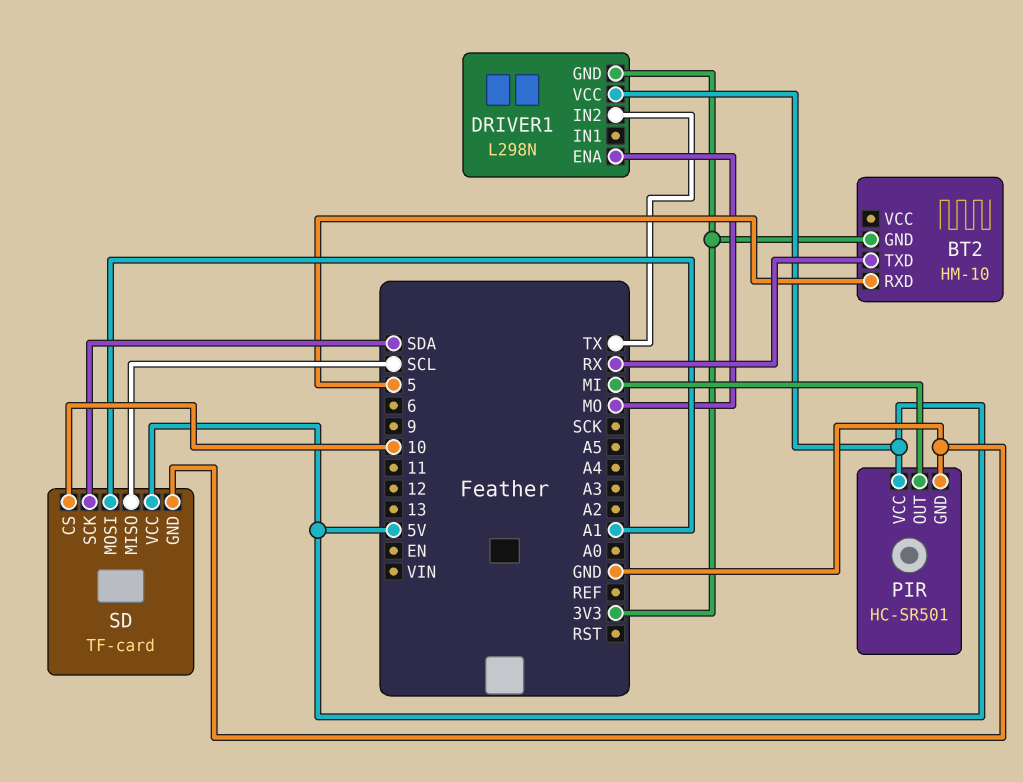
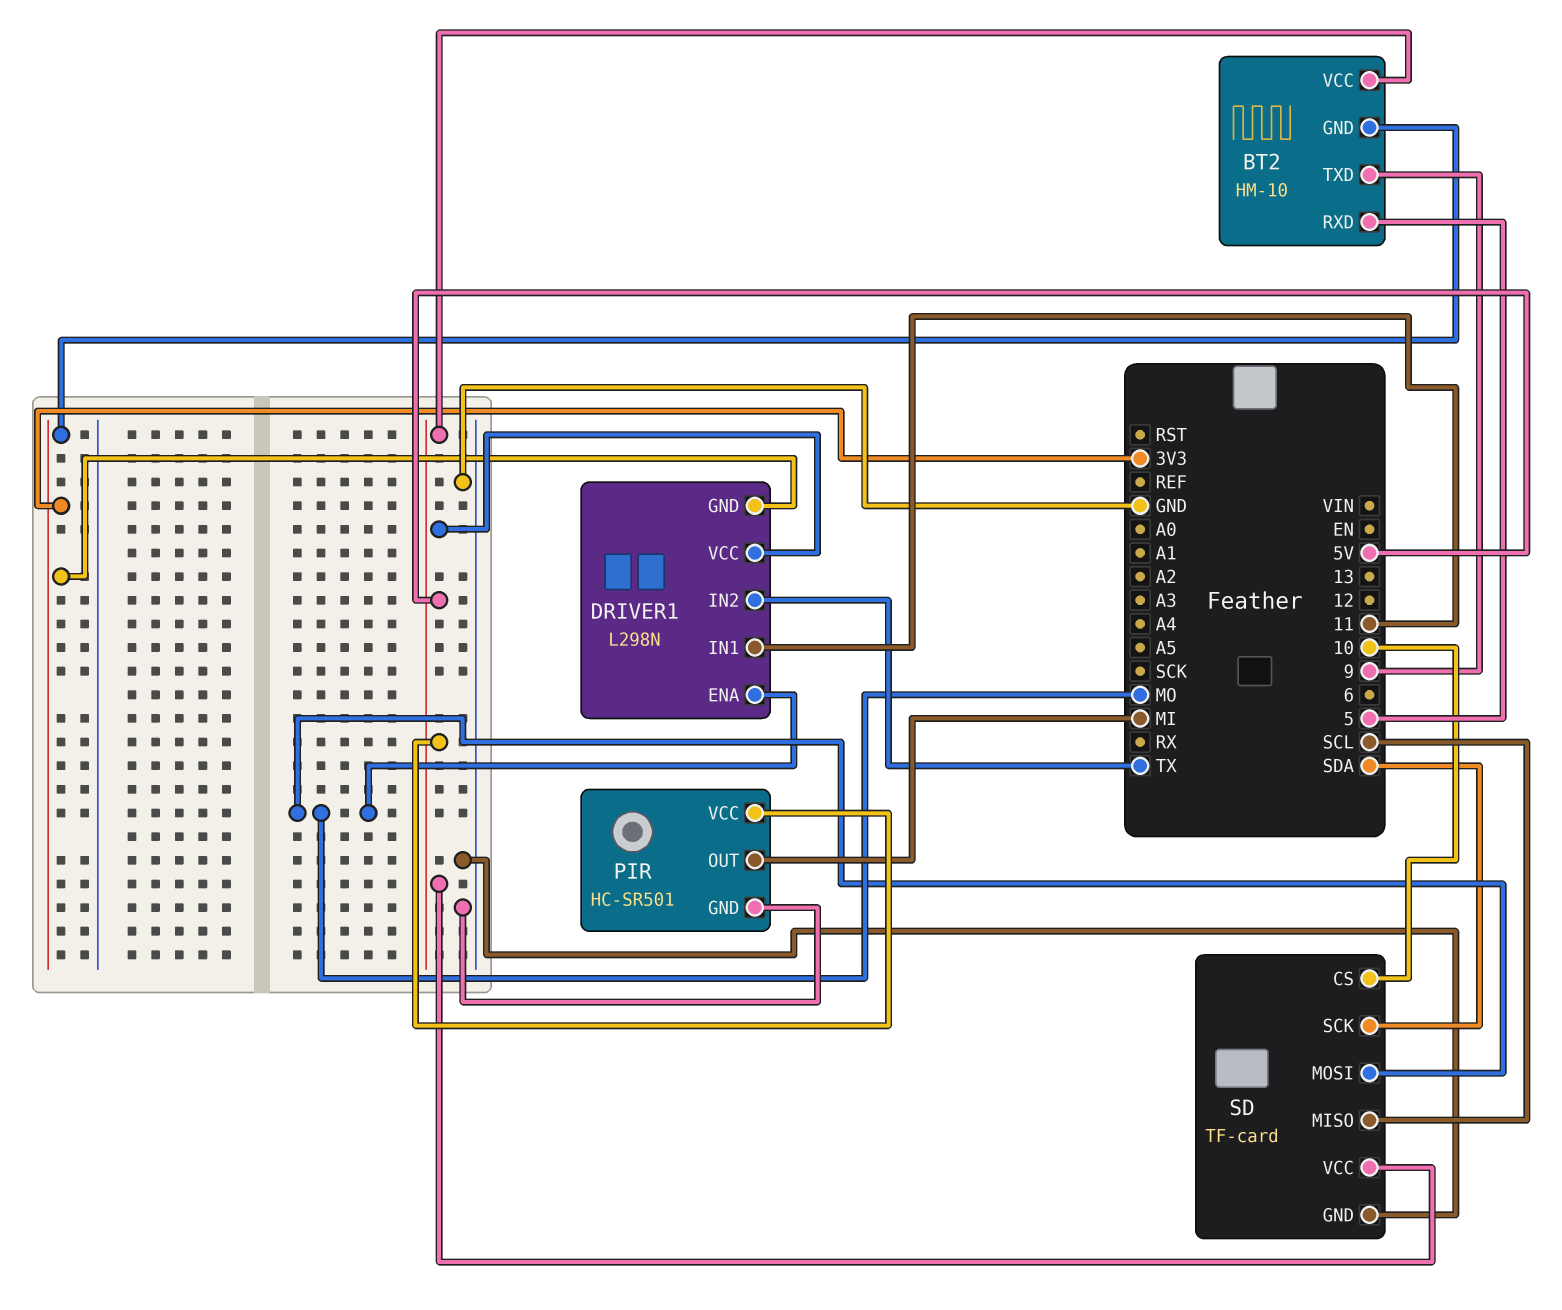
BT2 pin TXD: RX -> 9
BT2 pin VCC: none -> 5V
DRIVER1 pin IN1: none -> 11
SD pin MOSI: A1 -> MO

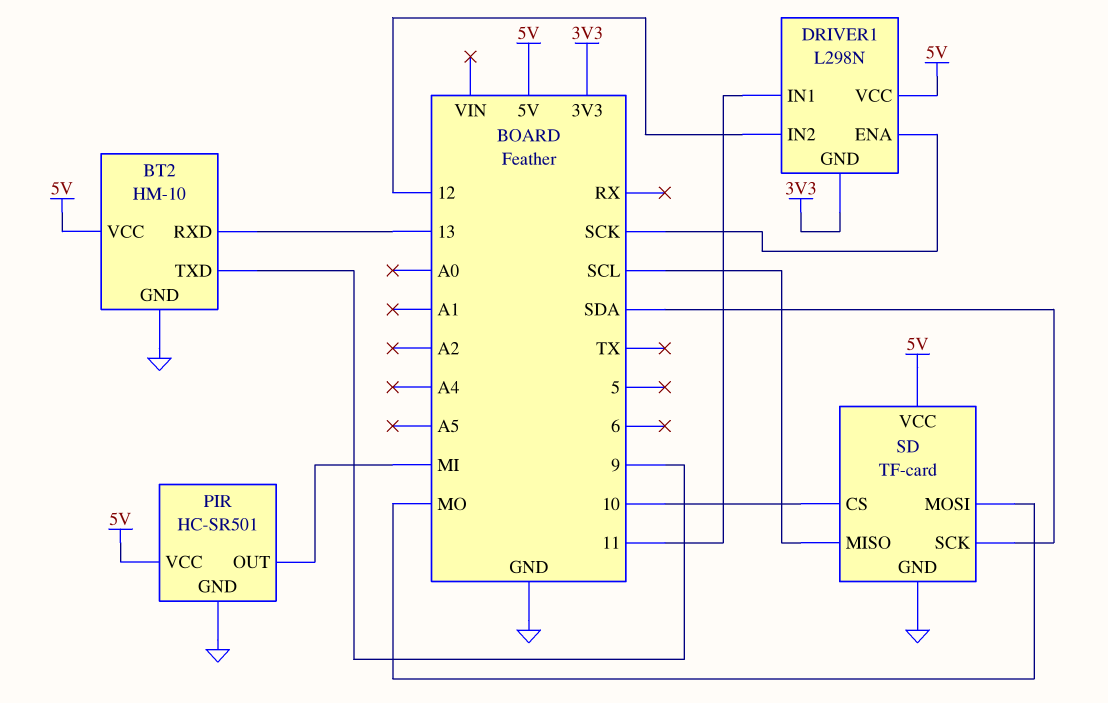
BT2 pin GND: 3V3 -> GND
BT2 pin RXD: 5 -> 13
DRIVER1 pin ENA: MO -> SCK
DRIVER1 pin IN2: TX -> 12

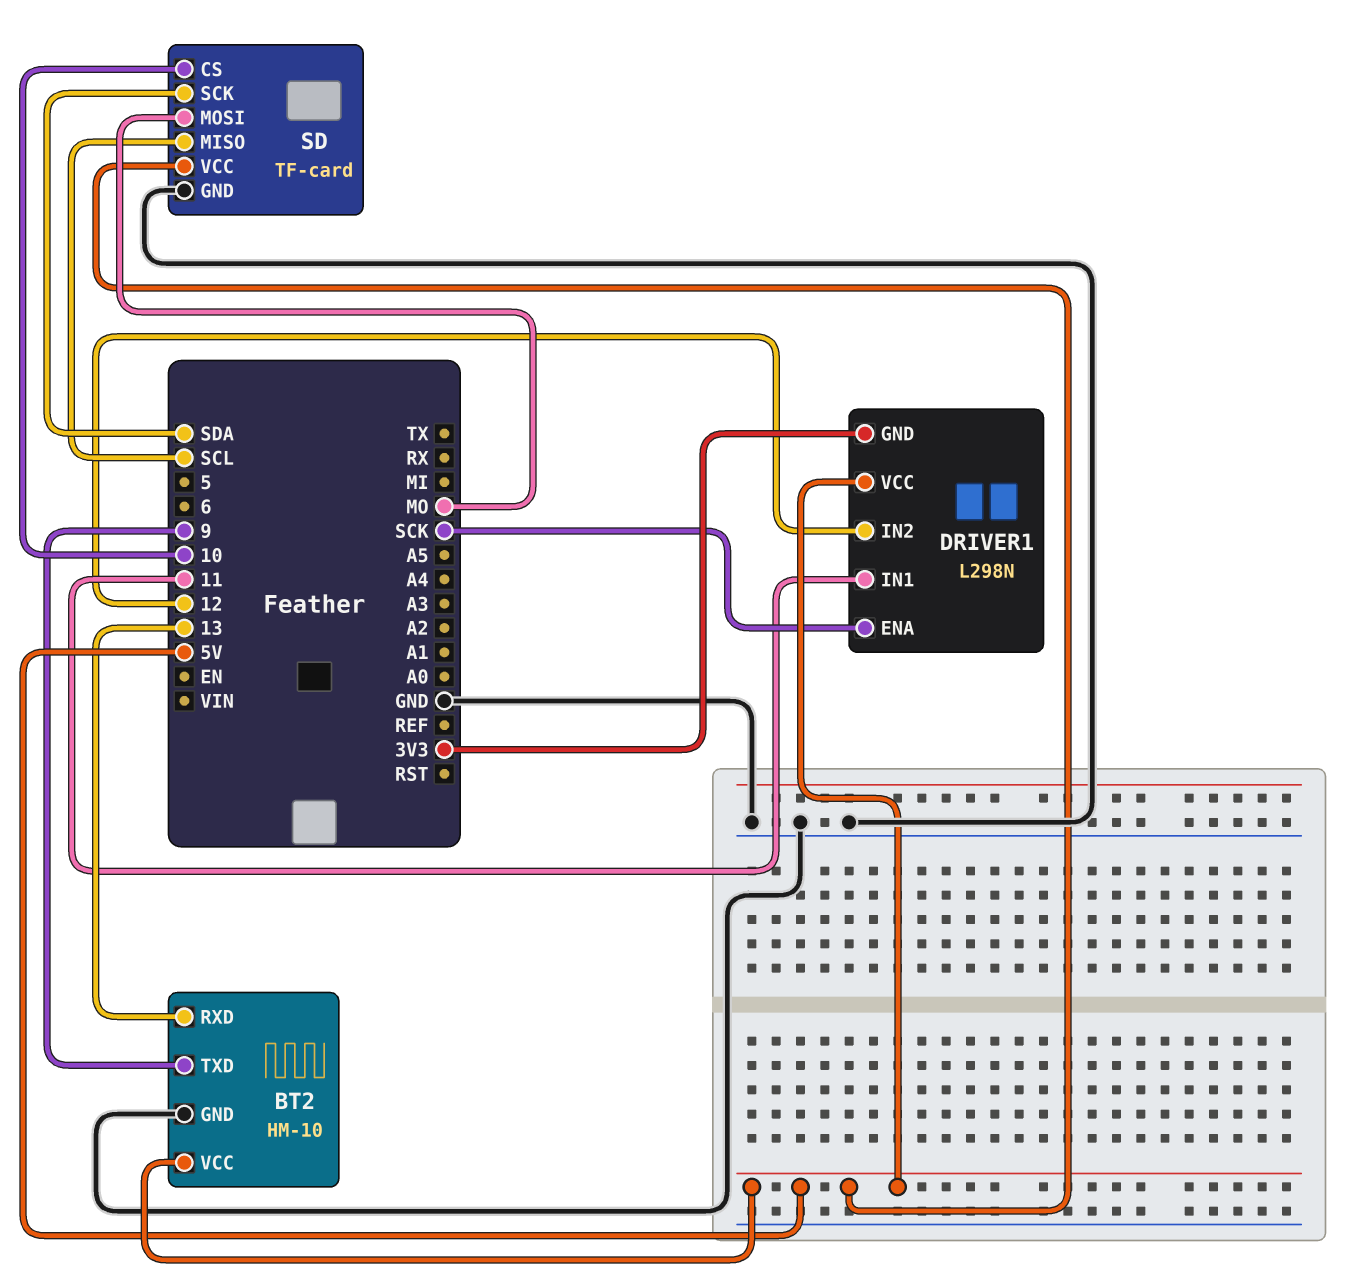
PIR: HC-SR501 -> none
PIR pin GND: GND -> none
PIR pin OUT: MI -> none
PIR pin VCC: 5V -> none

